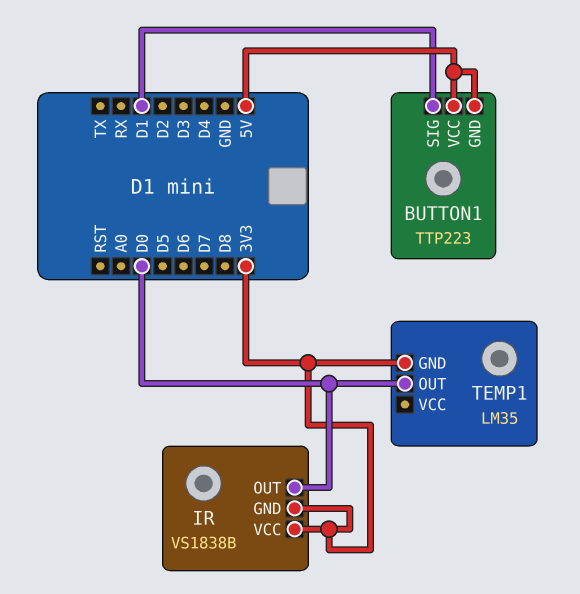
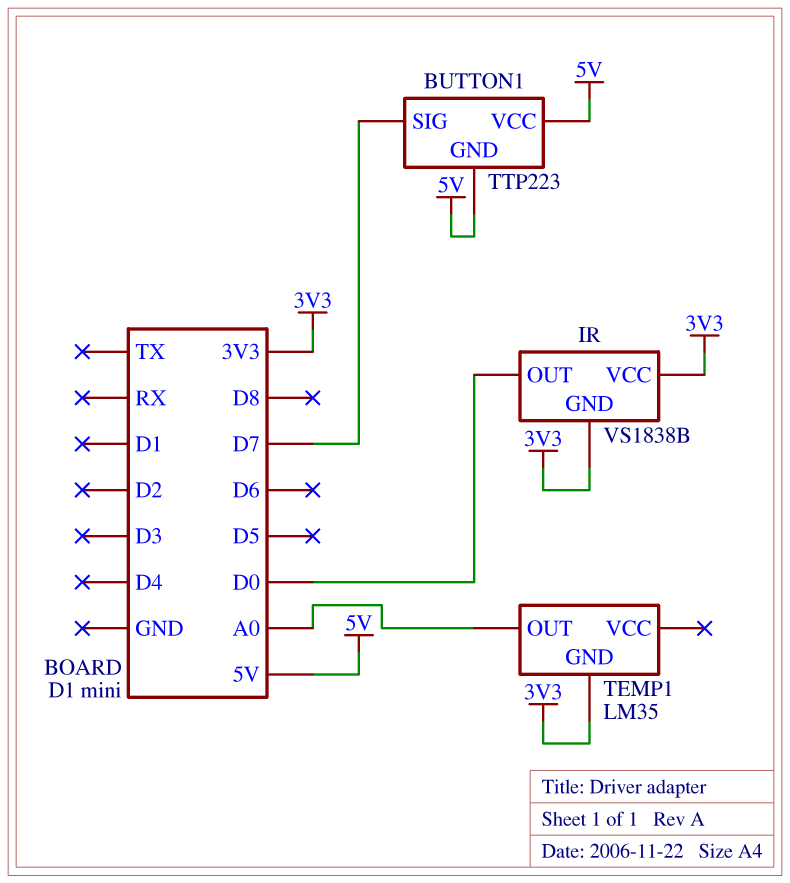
BUTTON1 pin SIG: D1 -> D7
TEMP1 pin OUT: D0 -> A0

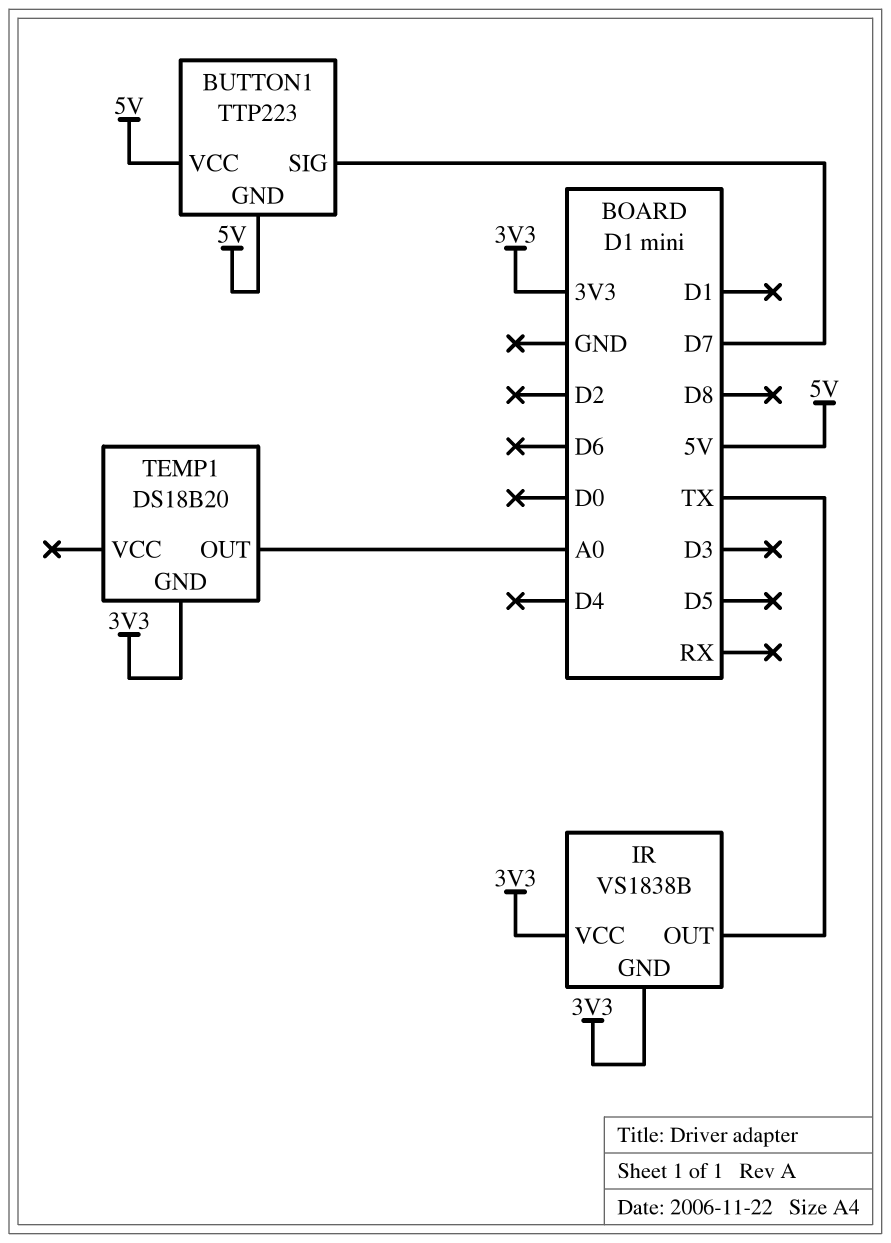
IR pin OUT: D0 -> TX
TEMP1: LM35 -> DS18B20

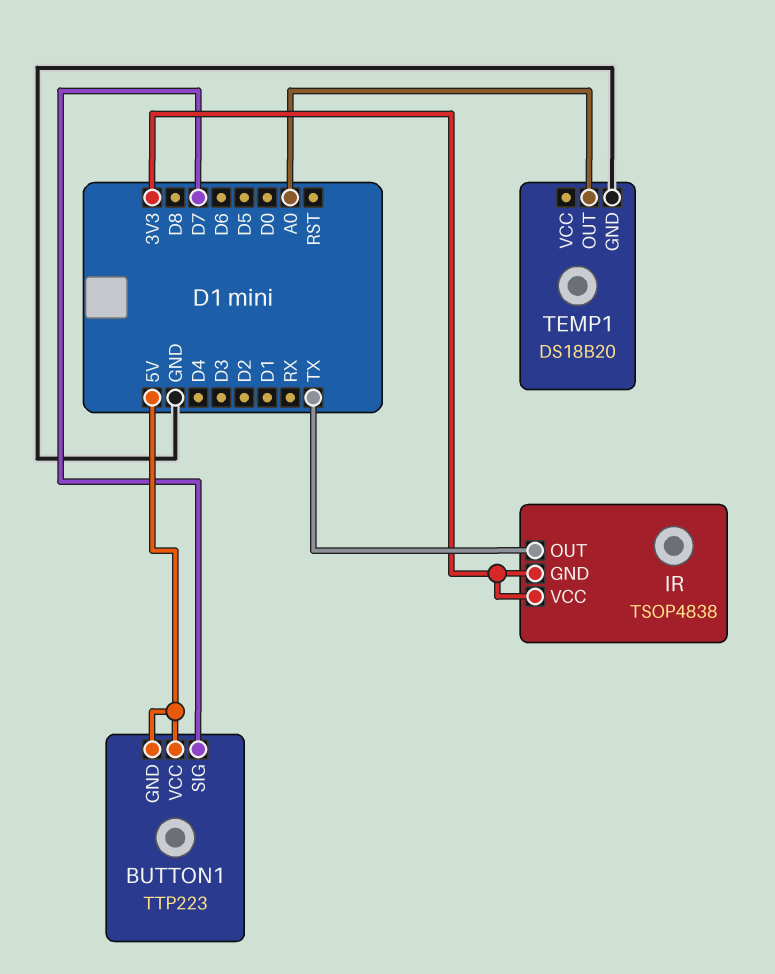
IR: VS1838B -> TSOP4838
TEMP1 pin GND: 3V3 -> GND

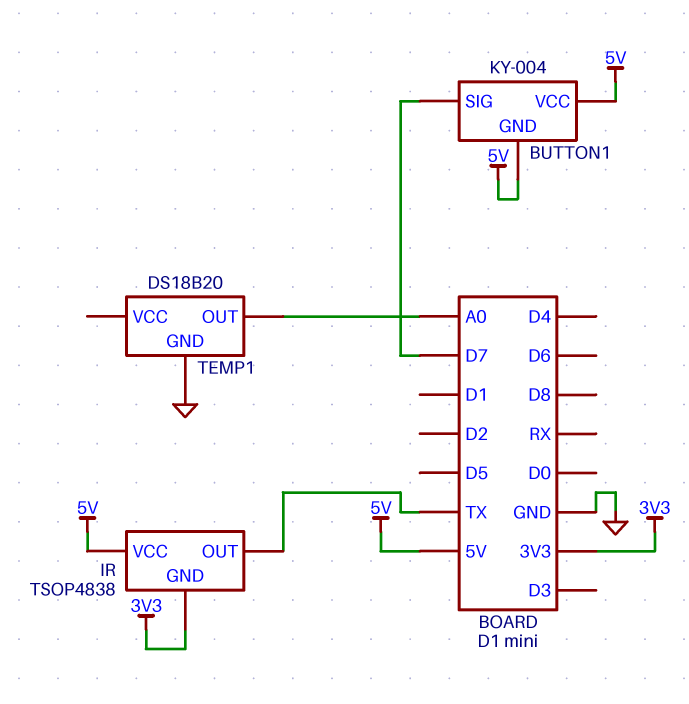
BUTTON1: TTP223 -> KY-004
IR pin VCC: 3V3 -> 5V

